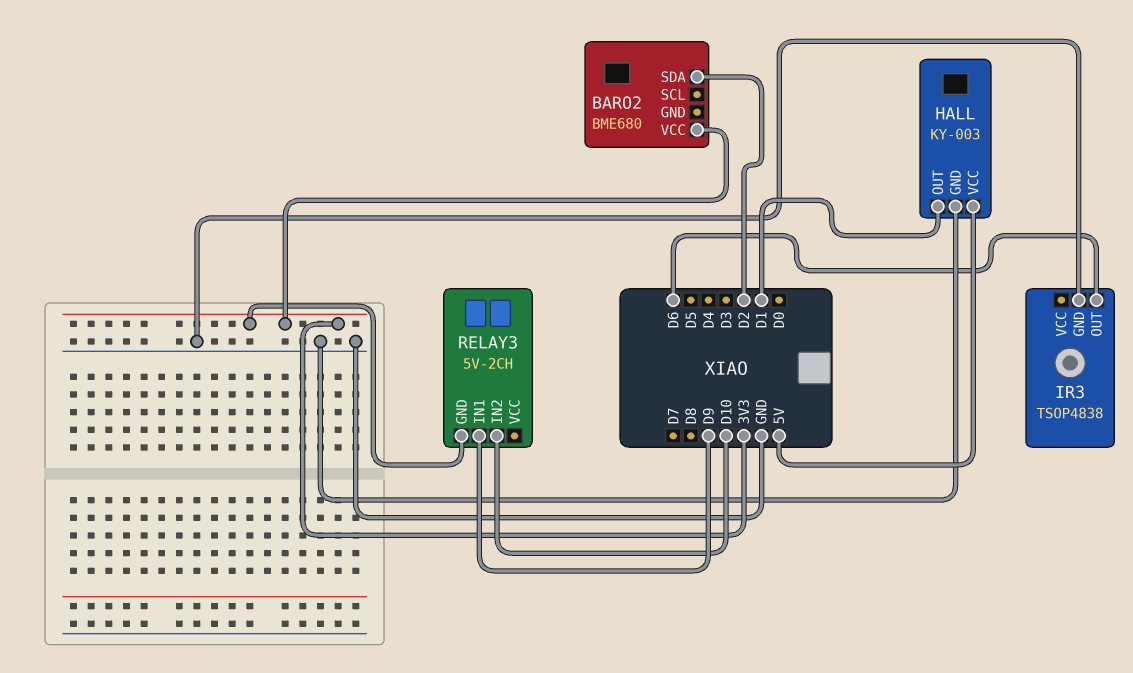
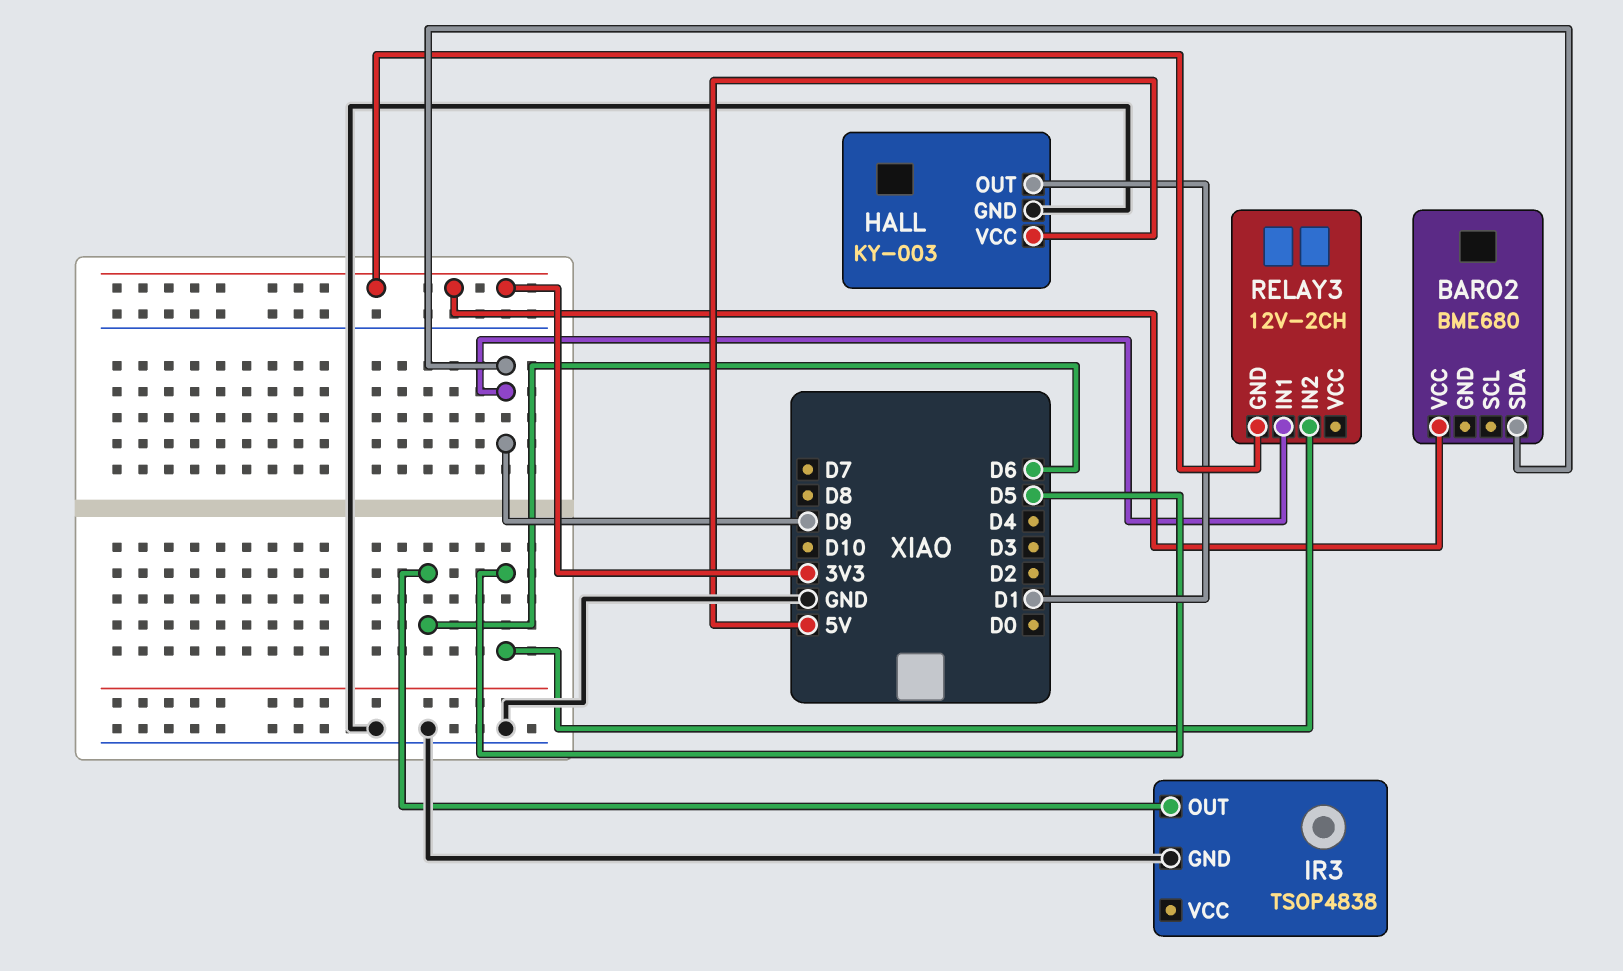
BARO2 pin SDA: D2 -> D9
RELAY3: 5V-2CH -> 12V-2CH
RELAY3 pin IN2: D10 -> D5

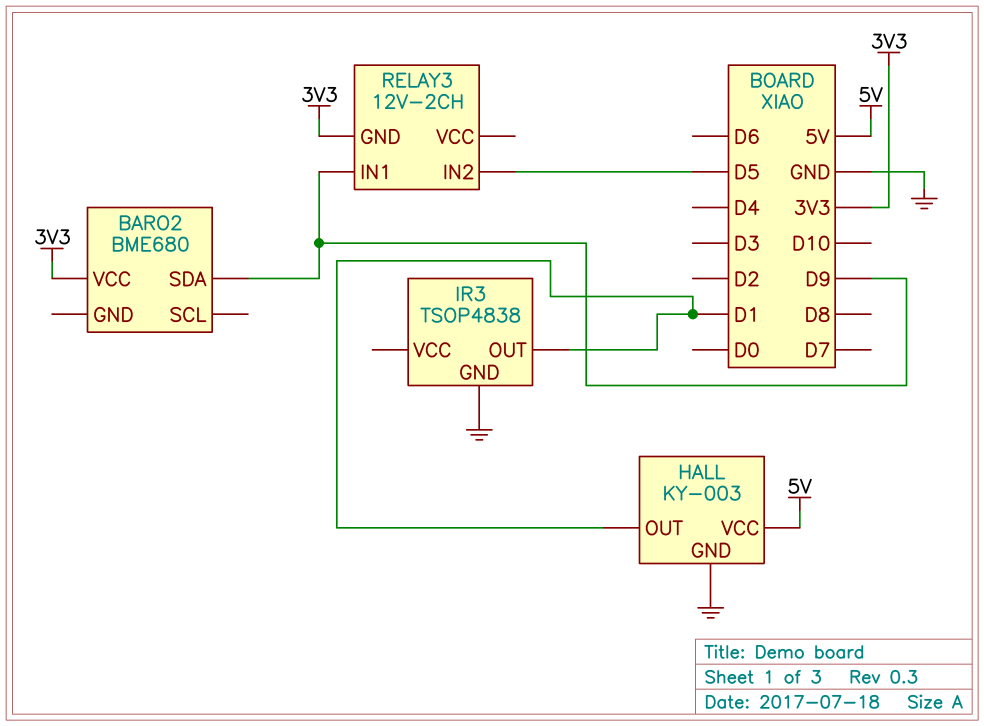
IR3 pin OUT: D6 -> D1

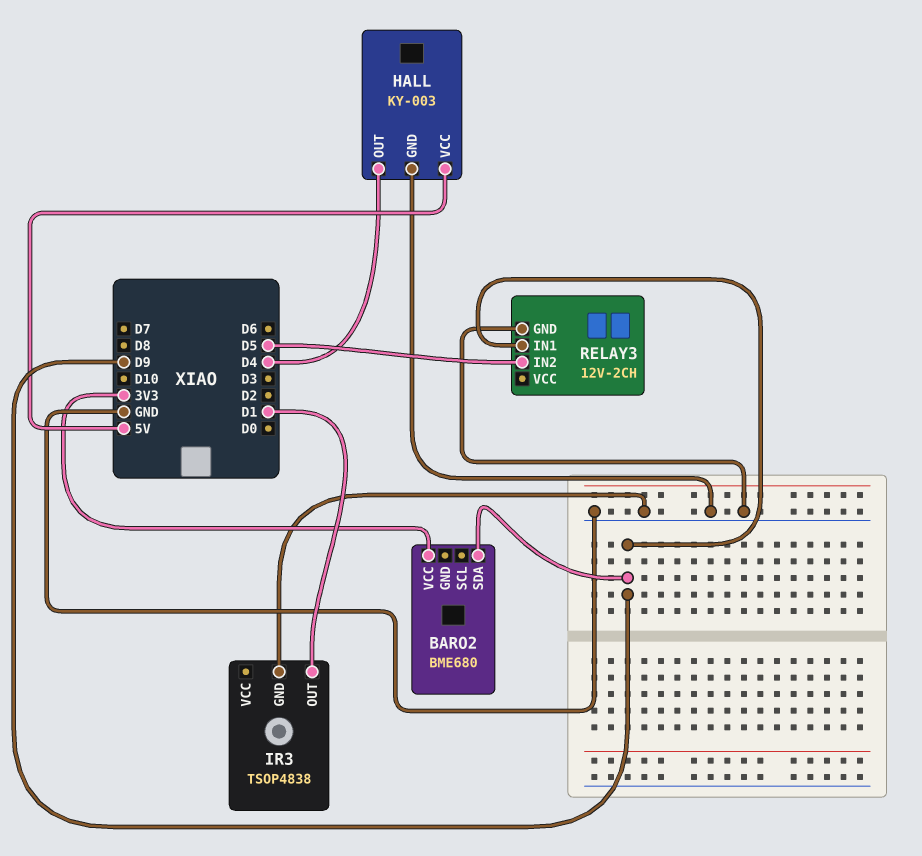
HALL pin OUT: D1 -> D4
RELAY3 pin GND: 3V3 -> GND

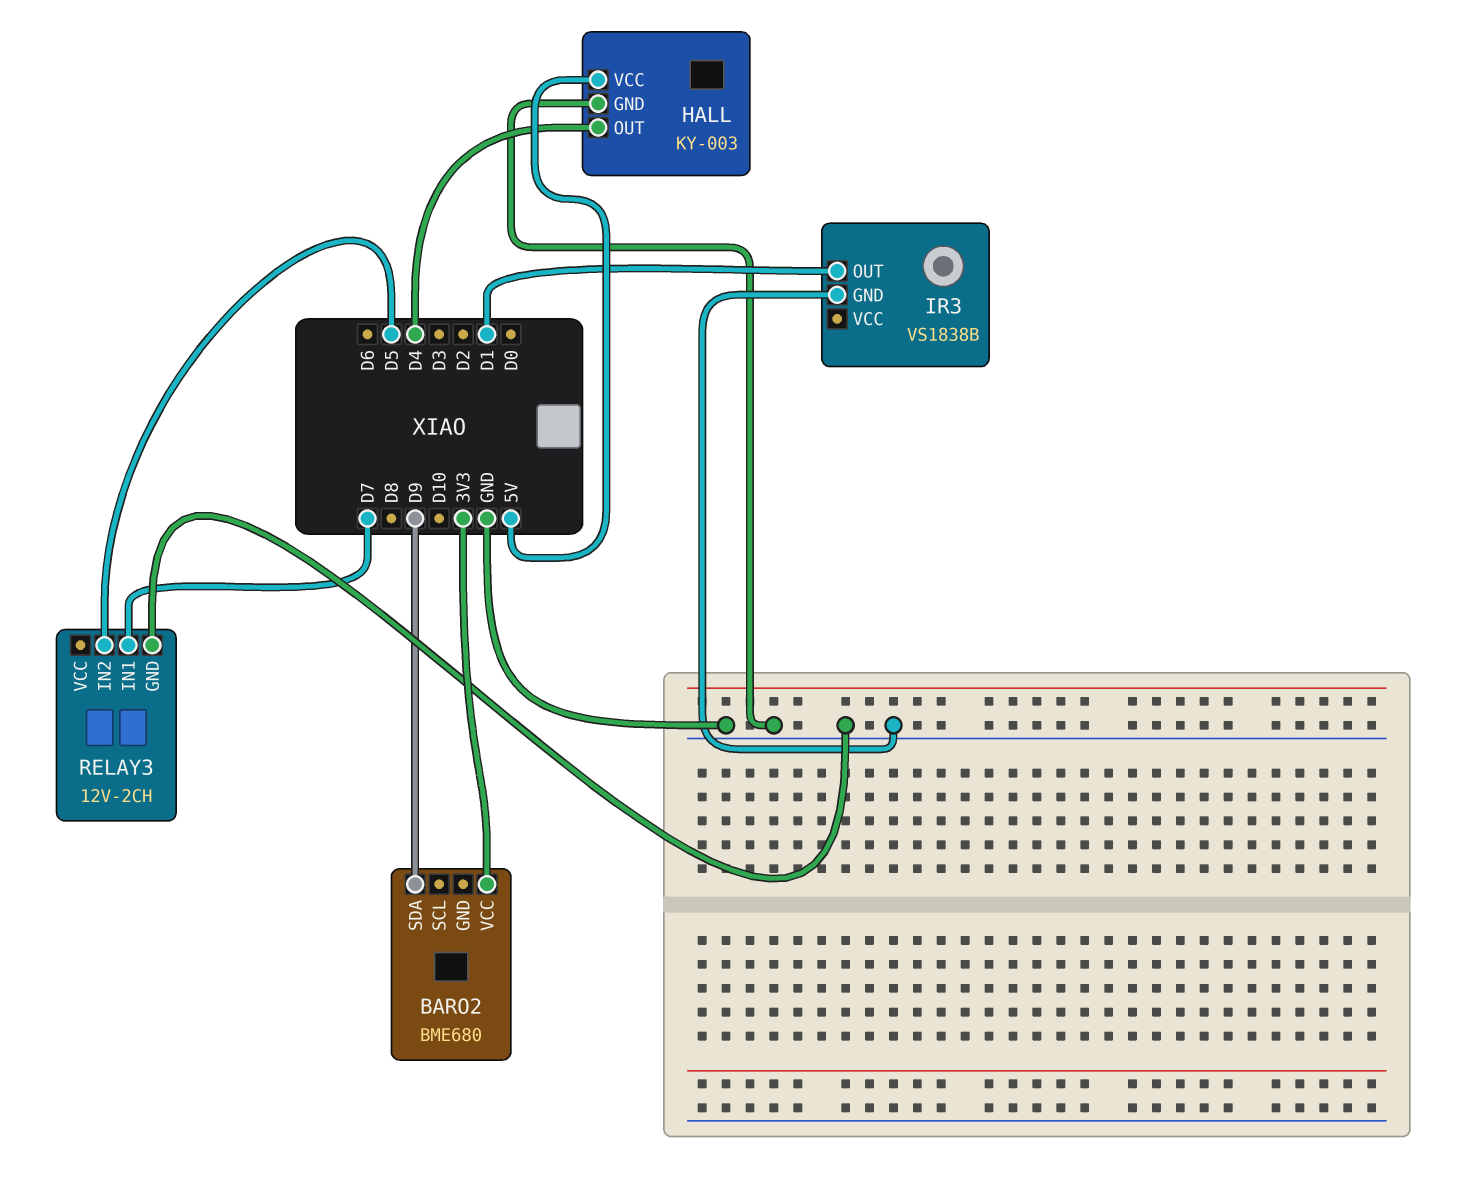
IR3: TSOP4838 -> VS1838B
RELAY3 pin IN1: D9 -> D7

